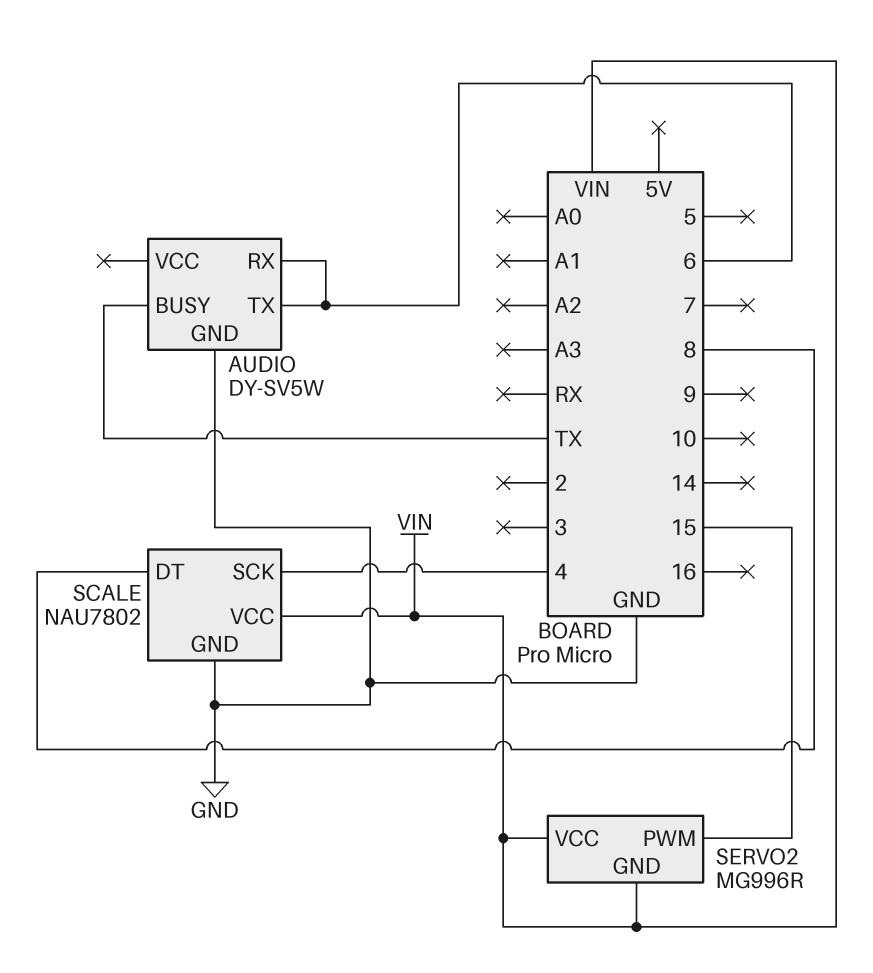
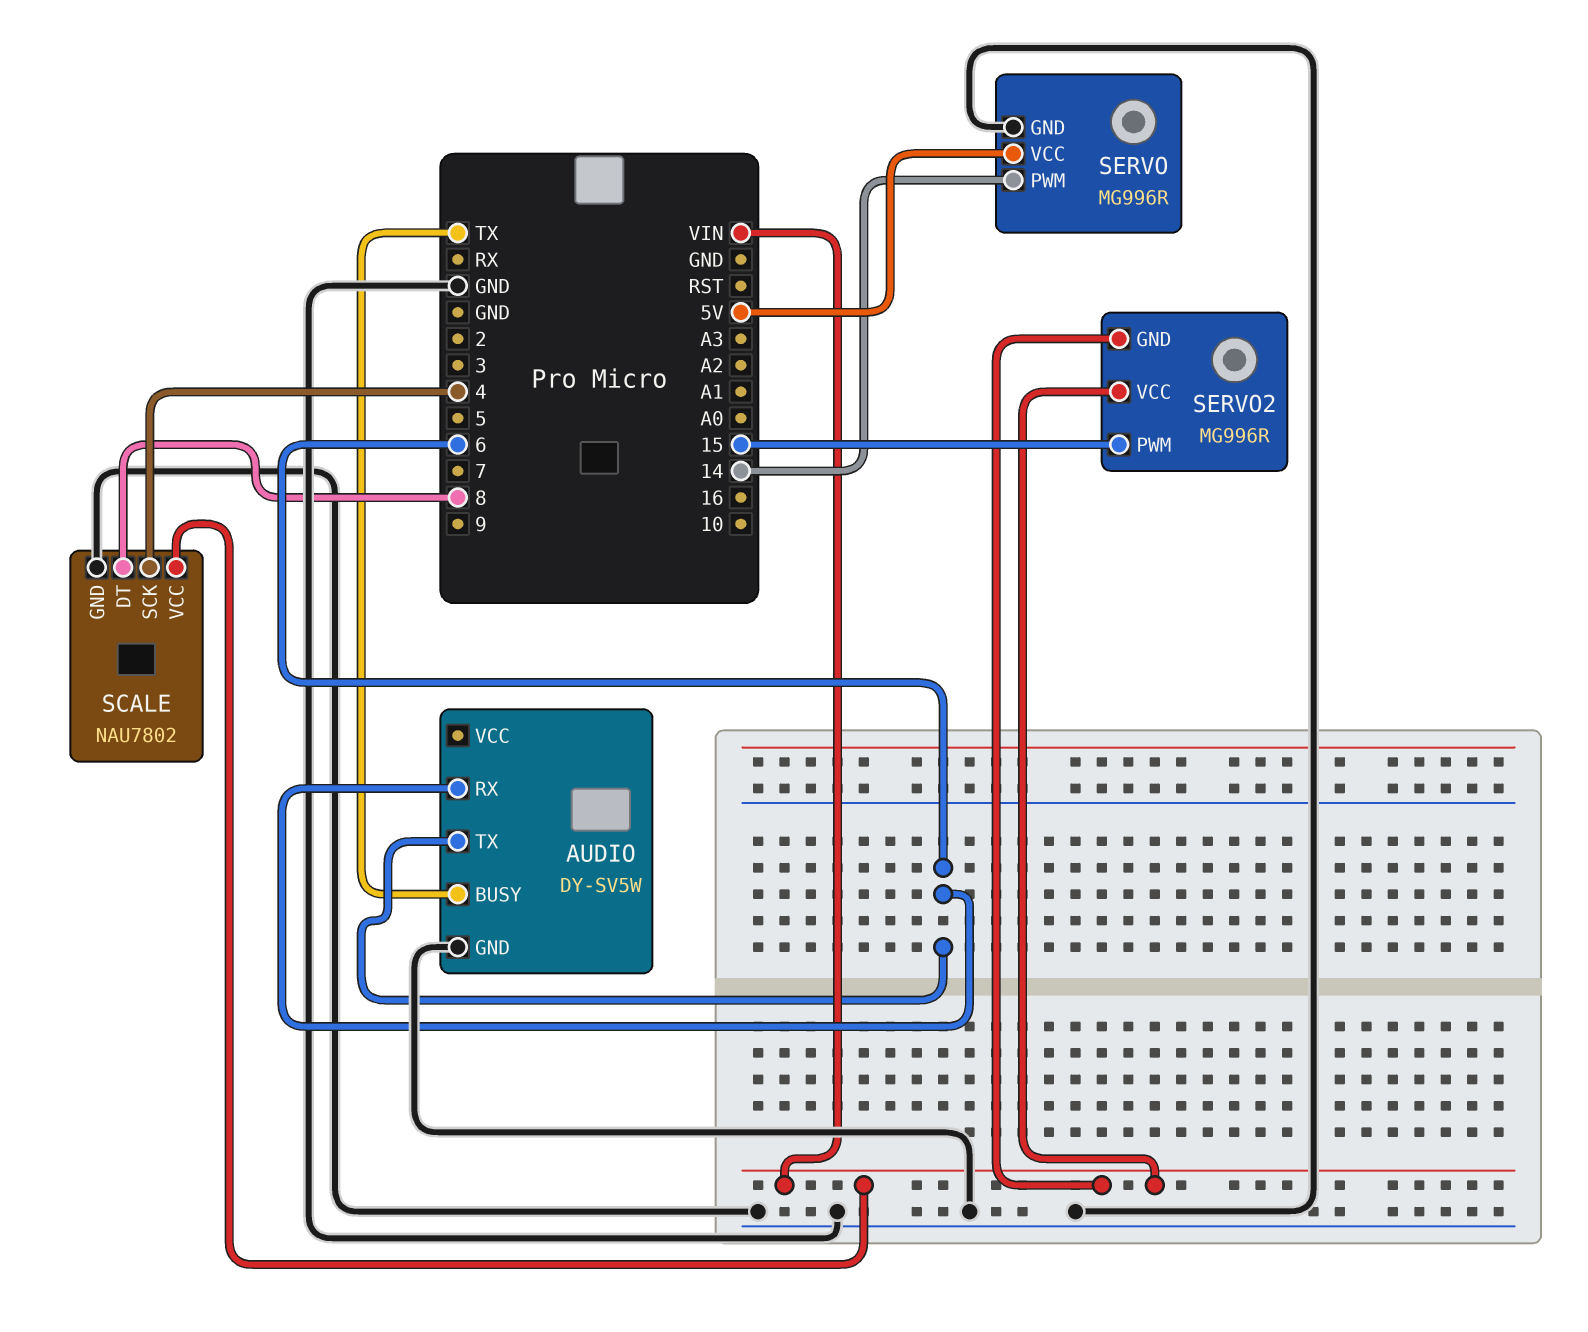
SERVO: none -> MG996R
SERVO pin GND: none -> GND
SERVO pin PWM: none -> 14
SERVO pin VCC: none -> 5V

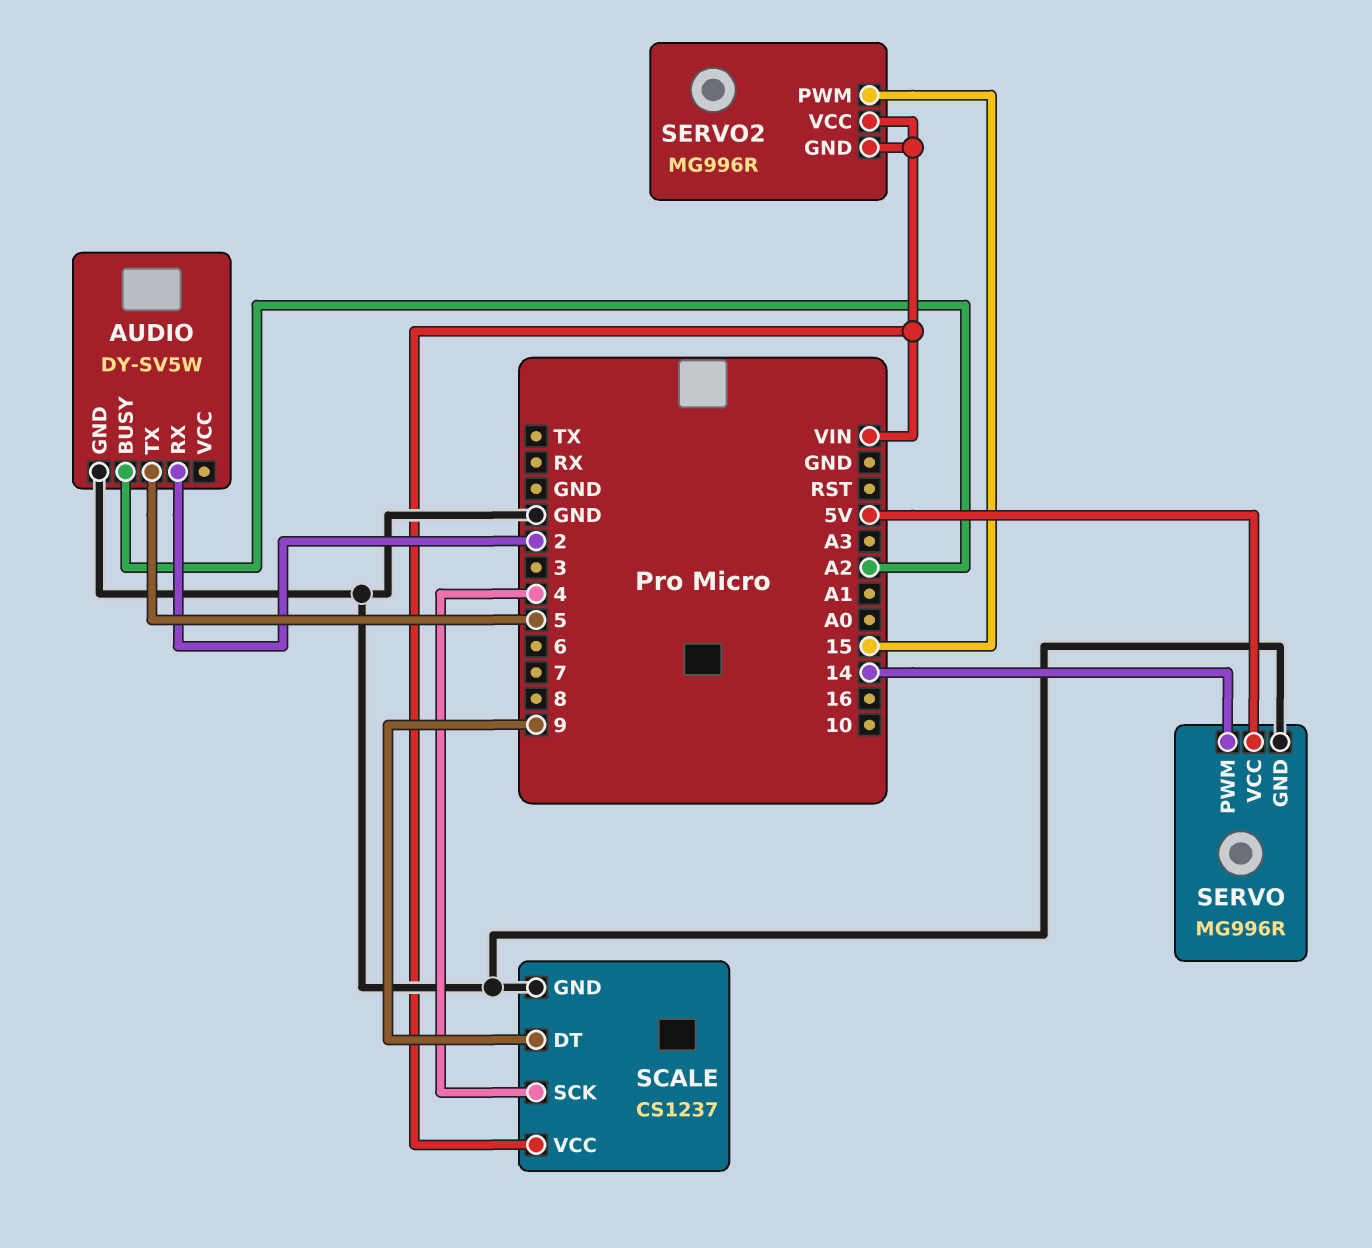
AUDIO pin BUSY: TX -> A2
AUDIO pin RX: 6 -> 2
AUDIO pin TX: 6 -> 5
SCALE: NAU7802 -> CS1237
SCALE pin DT: 8 -> 9

